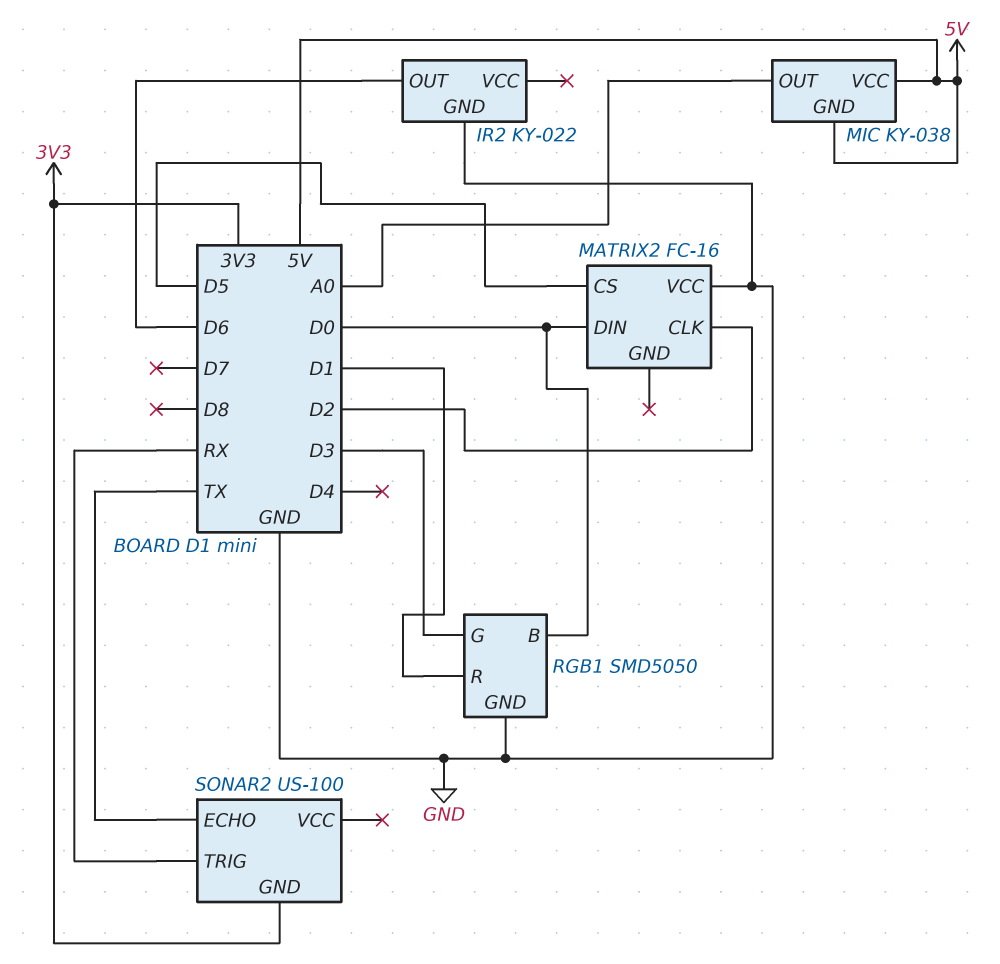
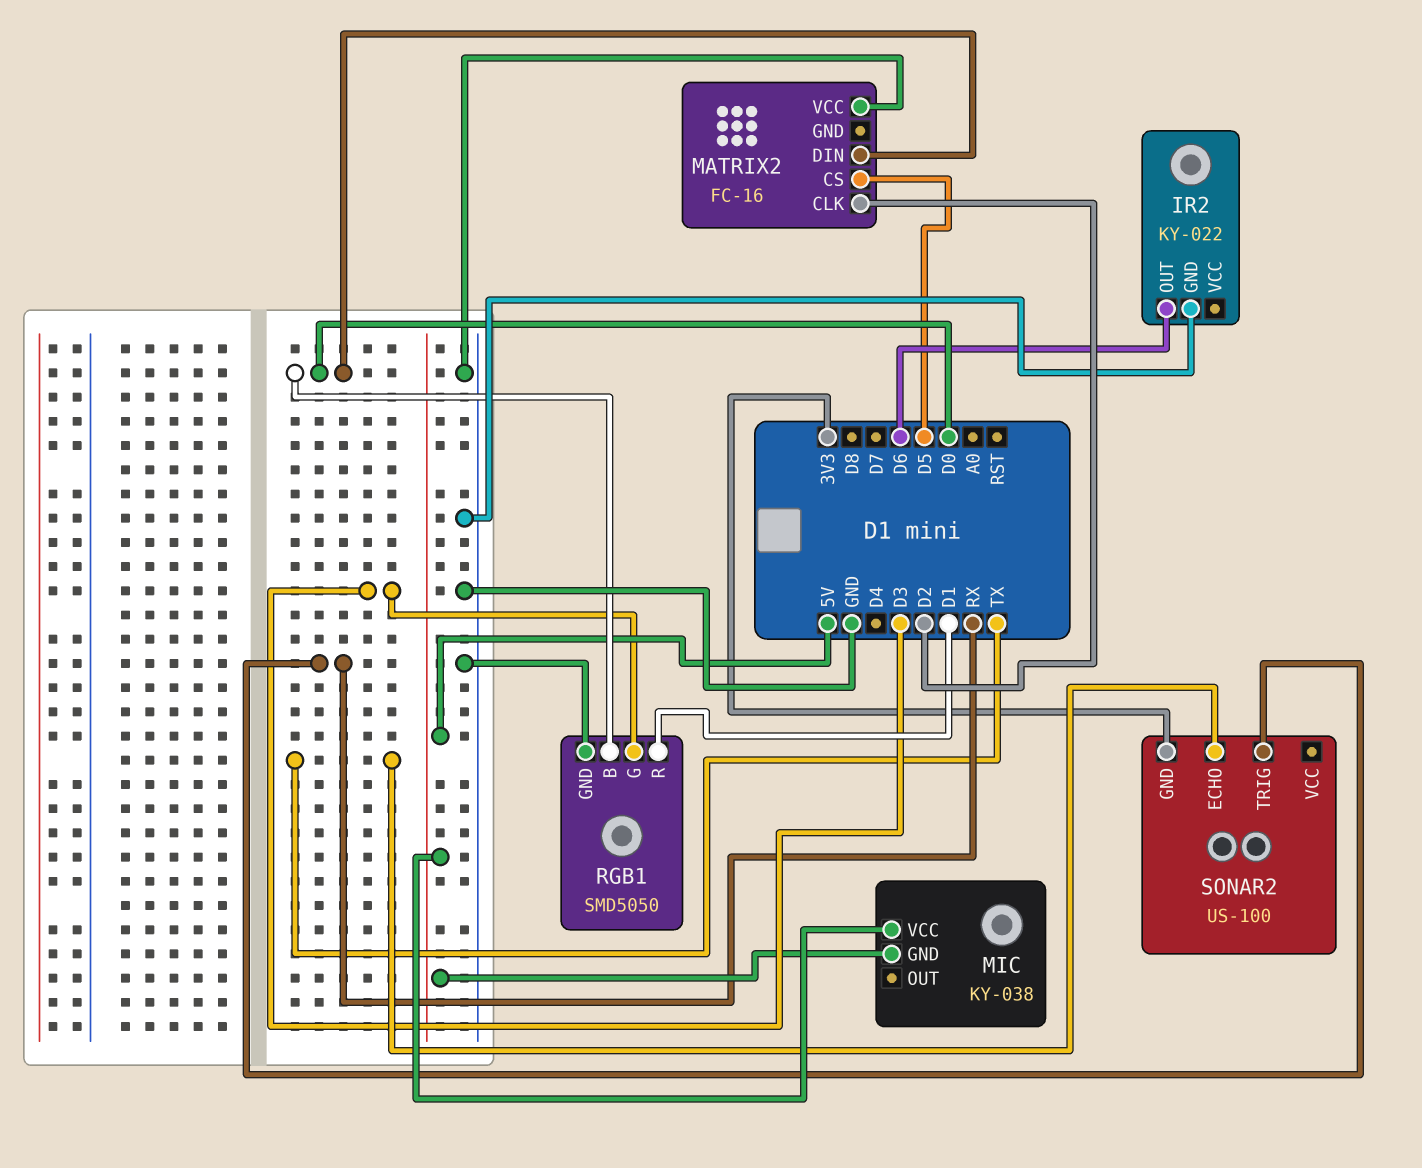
MIC pin OUT: A0 -> none

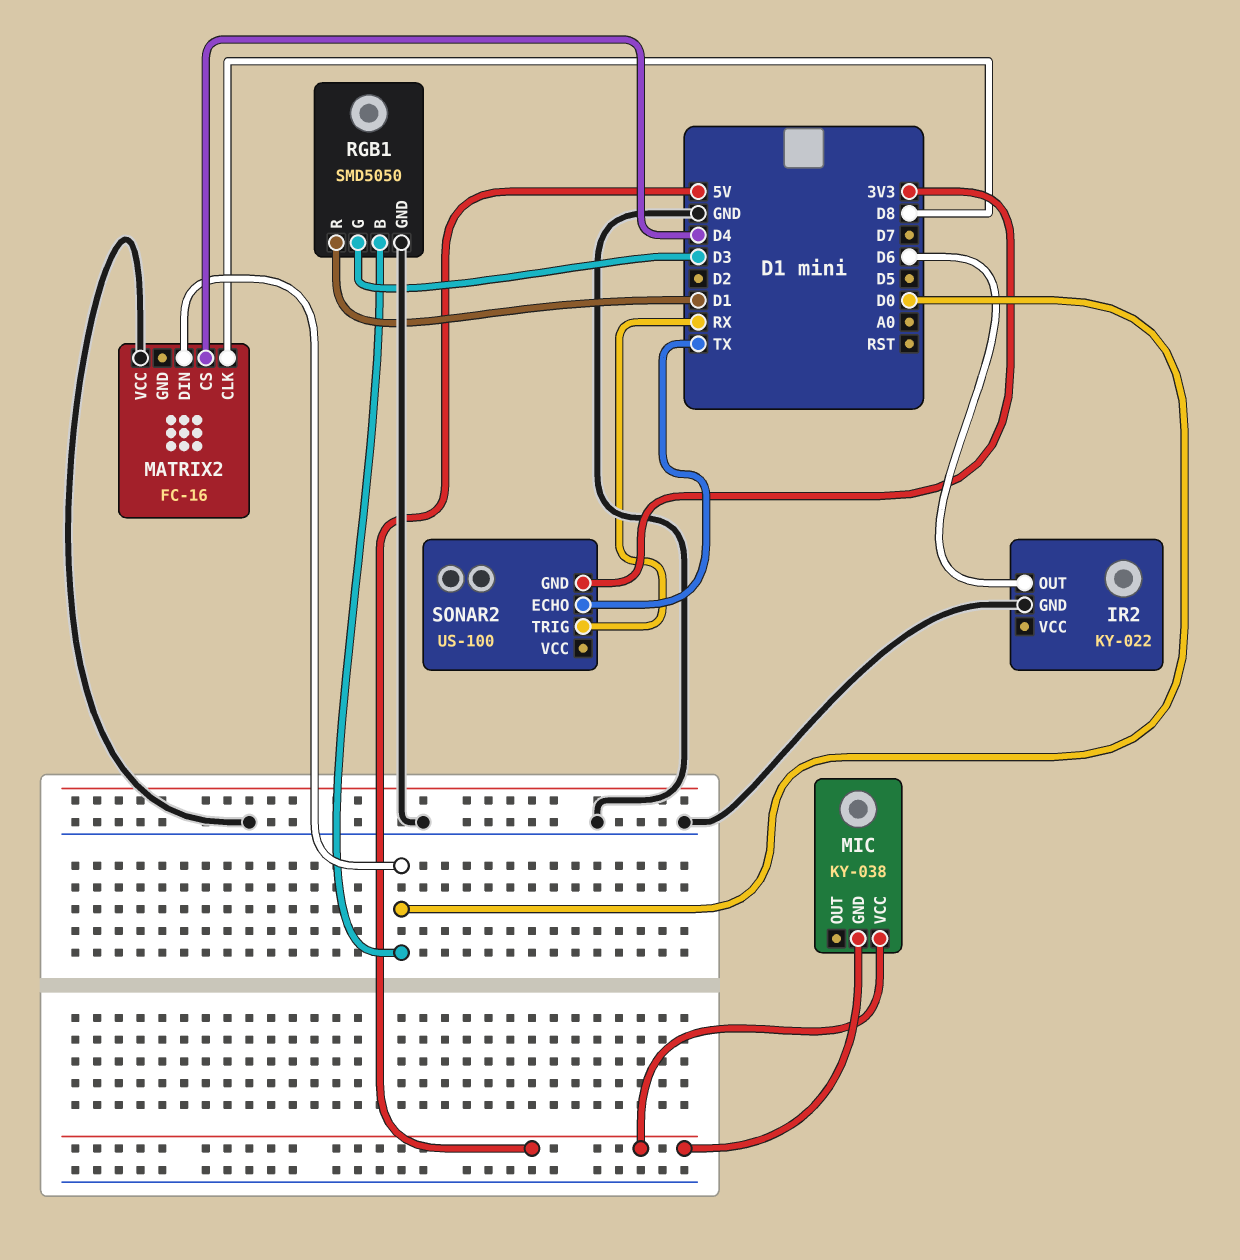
MATRIX2 pin CLK: D2 -> D8
MATRIX2 pin CS: D5 -> D4

